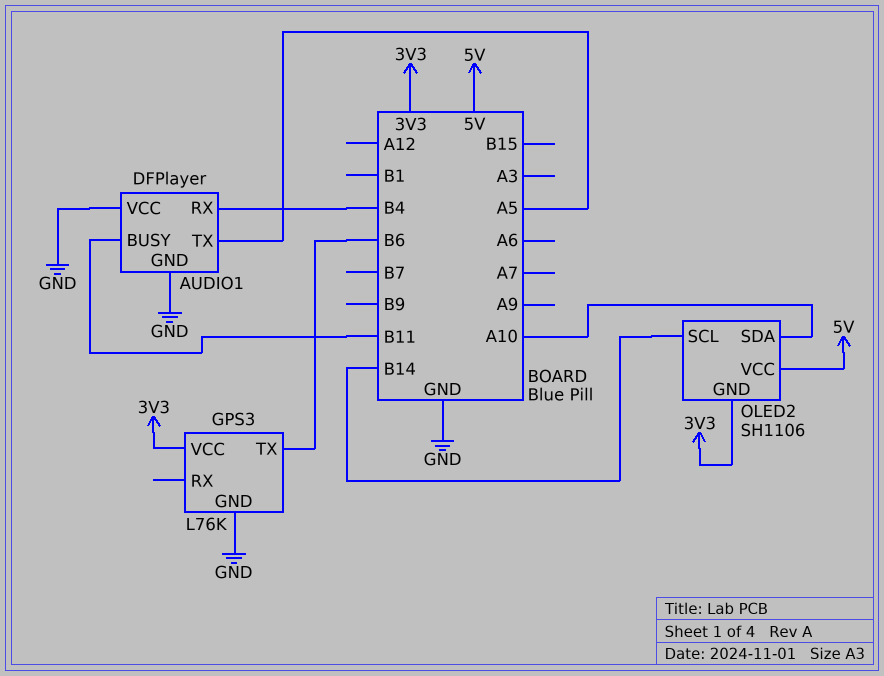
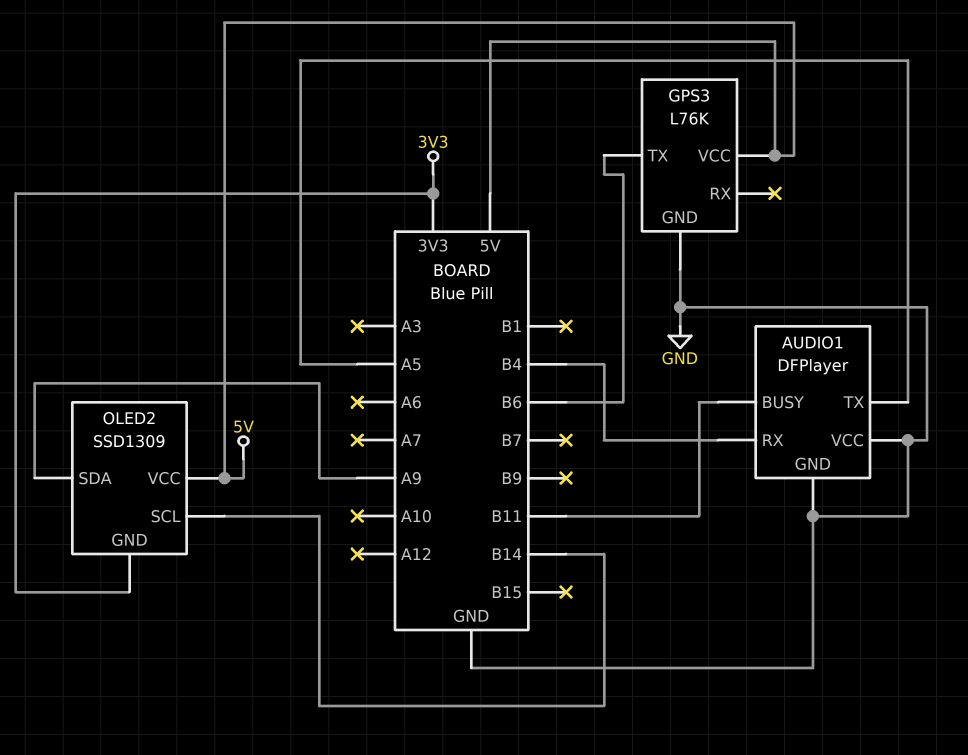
GPS3 pin VCC: 3V3 -> 5V
OLED2: SH1106 -> SSD1309
OLED2 pin SDA: A10 -> A9

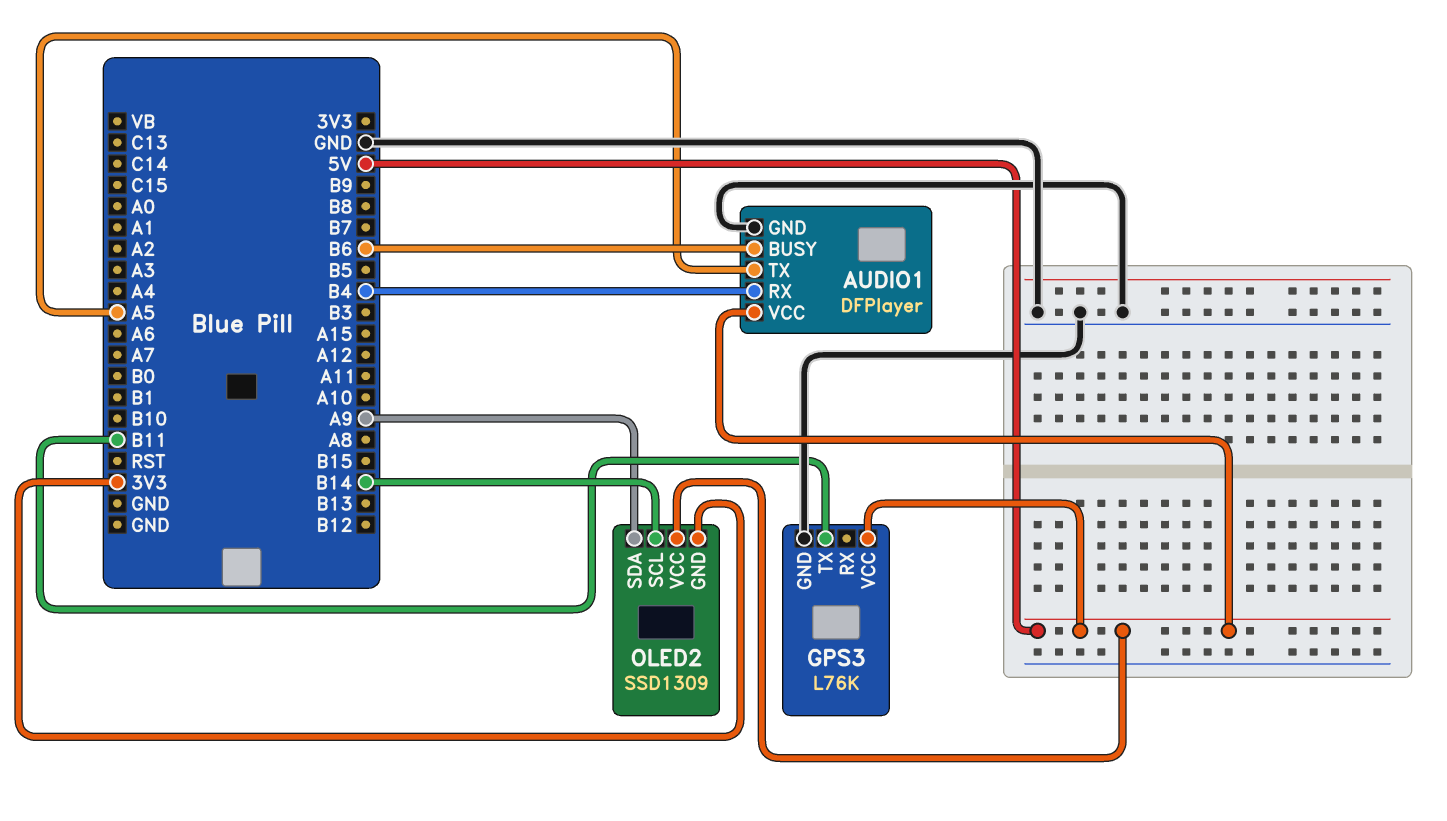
AUDIO1 pin BUSY: B11 -> B6
AUDIO1 pin VCC: GND -> 5V
GPS3 pin TX: B6 -> B11

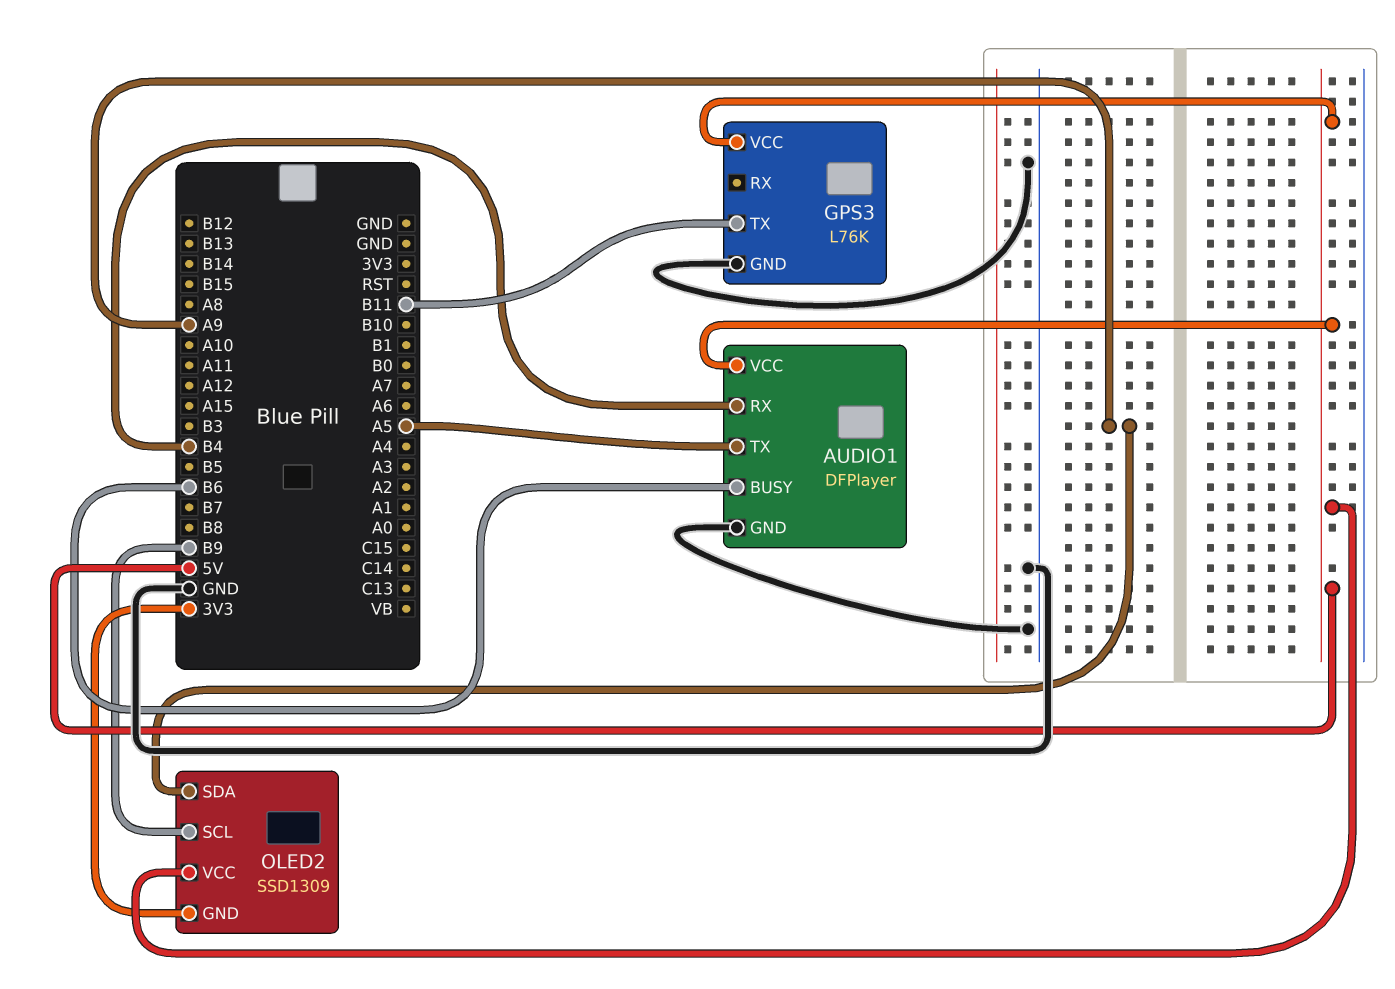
OLED2 pin SCL: B14 -> B9

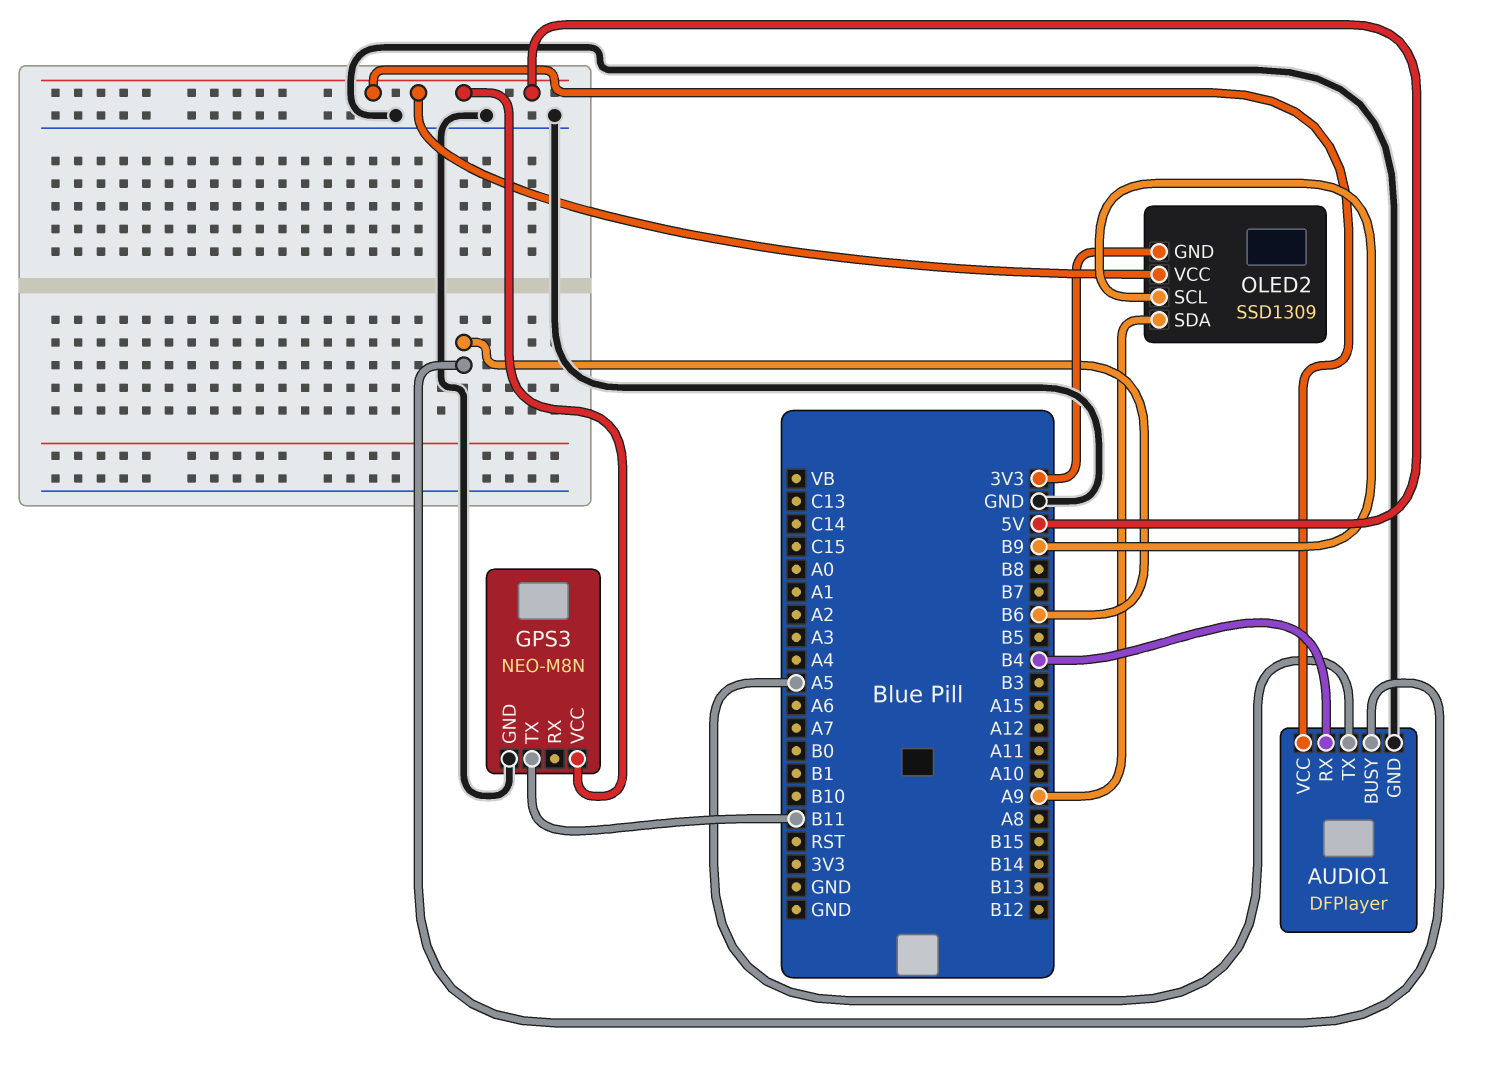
GPS3: L76K -> NEO-M8N

